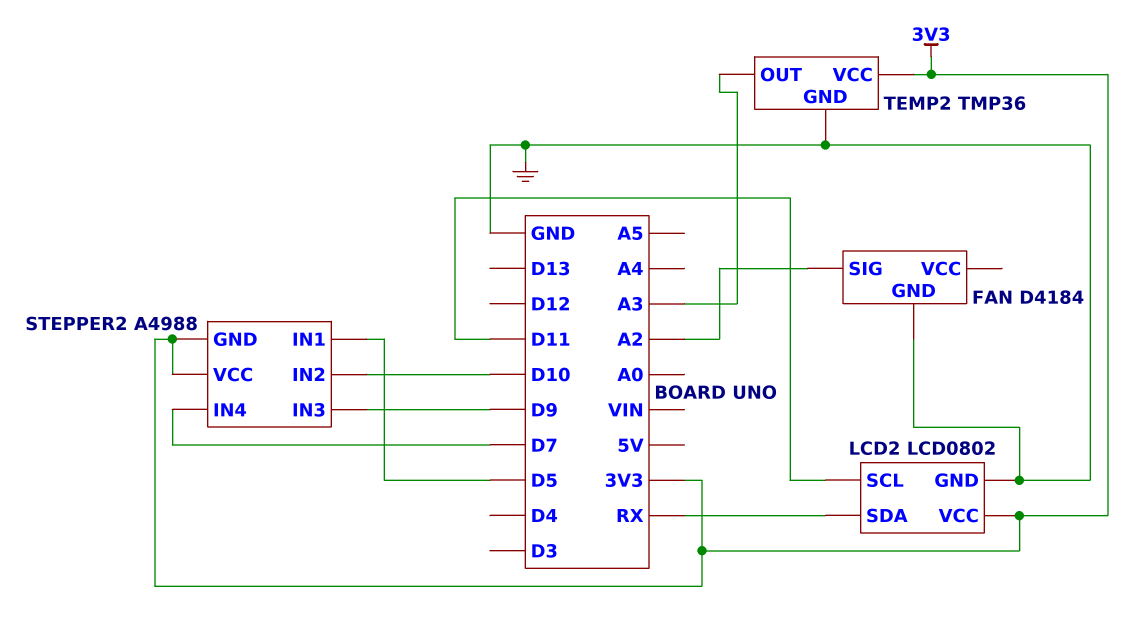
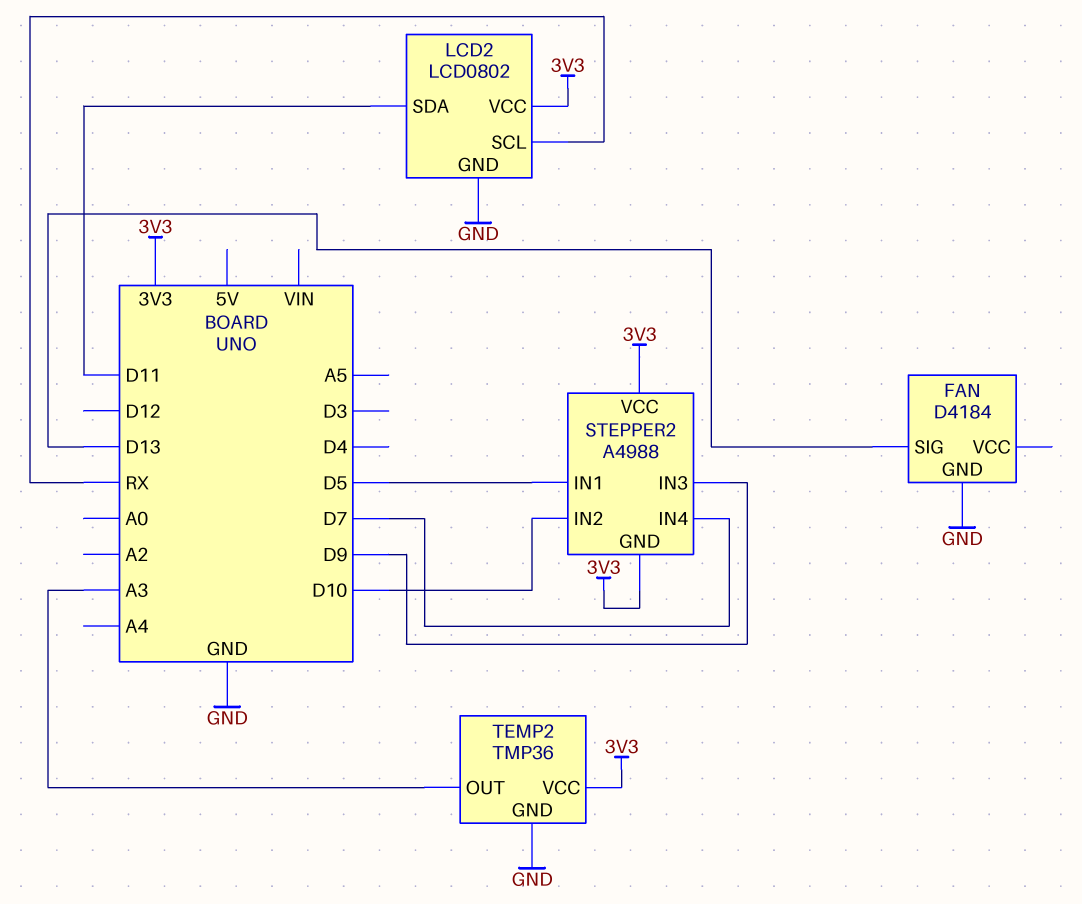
FAN pin SIG: A2 -> D13
LCD2 pin SCL: D11 -> RX
LCD2 pin SDA: RX -> D11

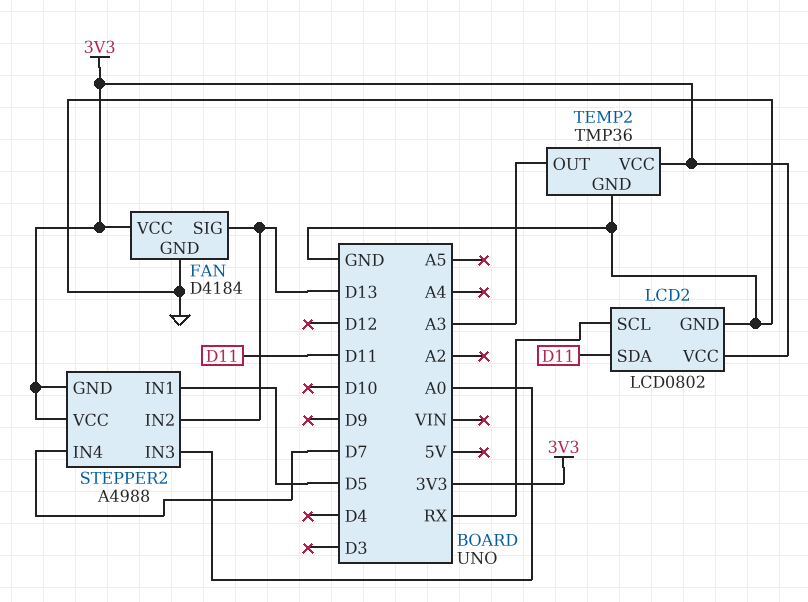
FAN pin VCC: none -> 3V3
STEPPER2 pin IN2: D10 -> D13
STEPPER2 pin IN3: D9 -> A0

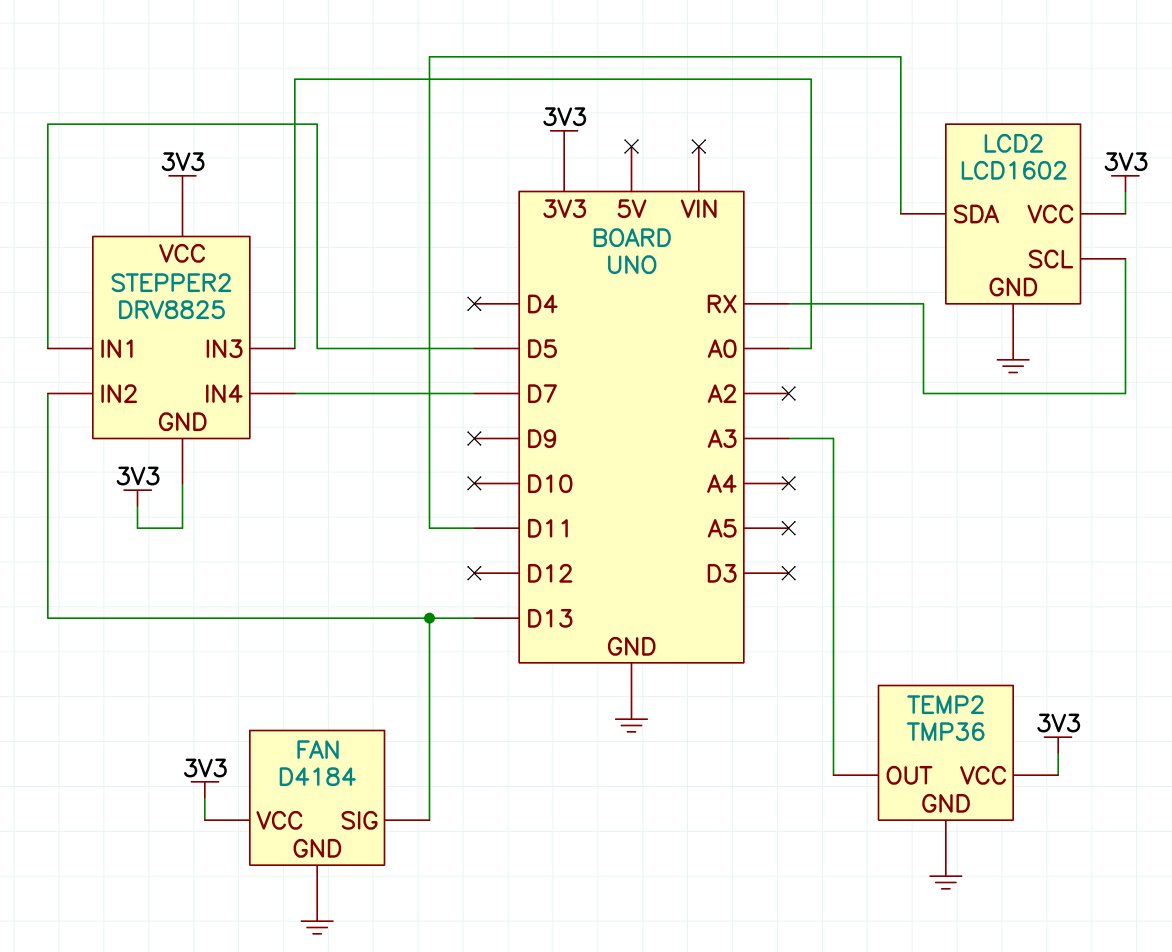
LCD2: LCD0802 -> LCD1602
STEPPER2: A4988 -> DRV8825

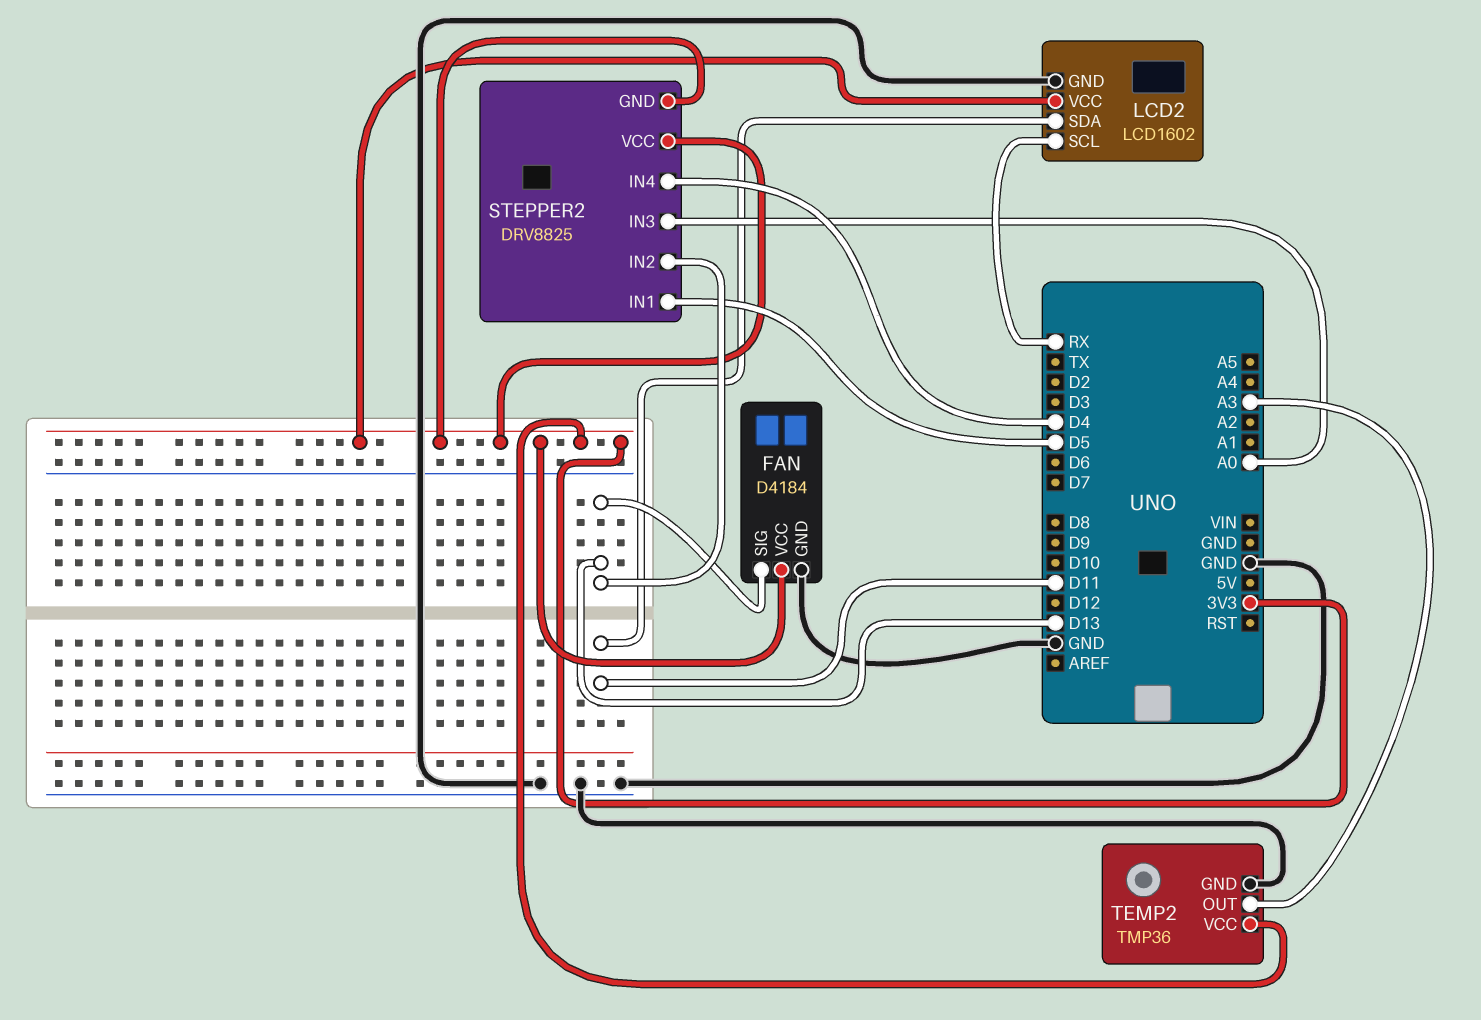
STEPPER2 pin IN4: D7 -> D4

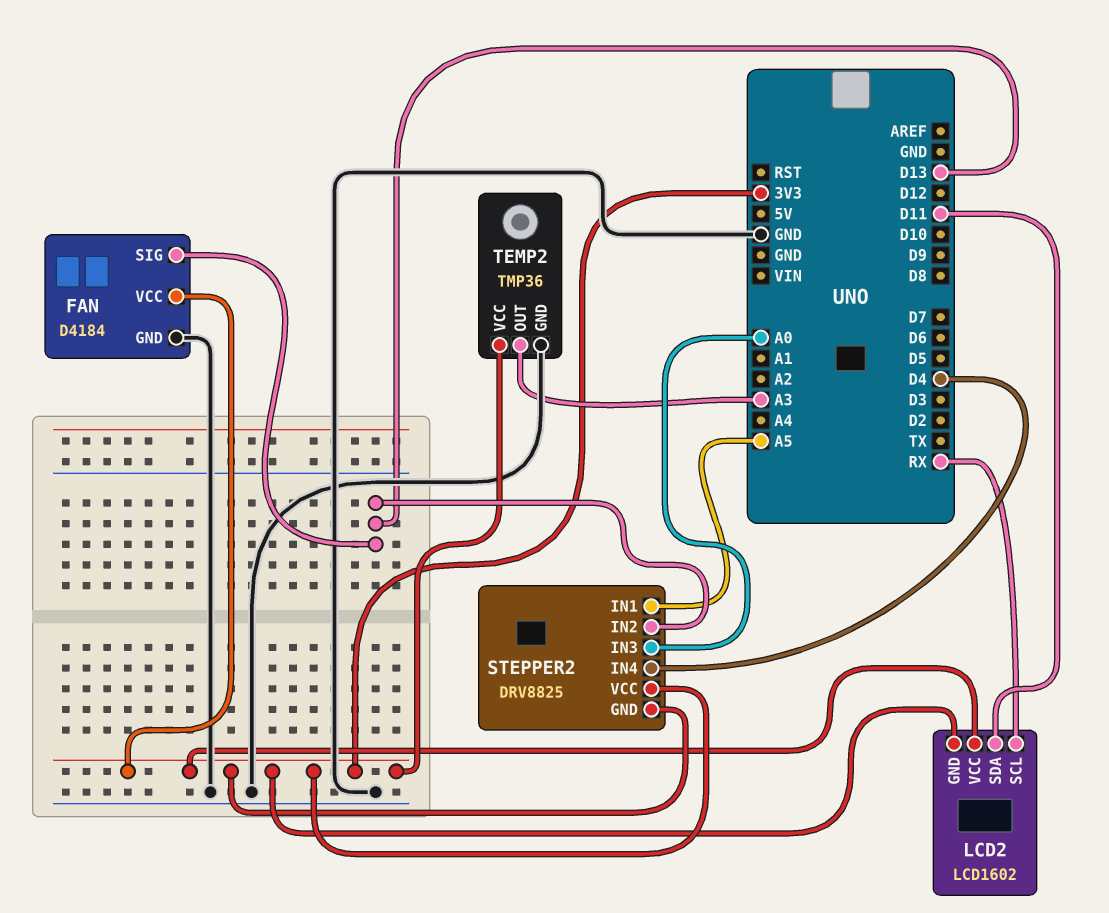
LCD2 pin GND: GND -> 3V3
STEPPER2 pin IN1: D5 -> A5

